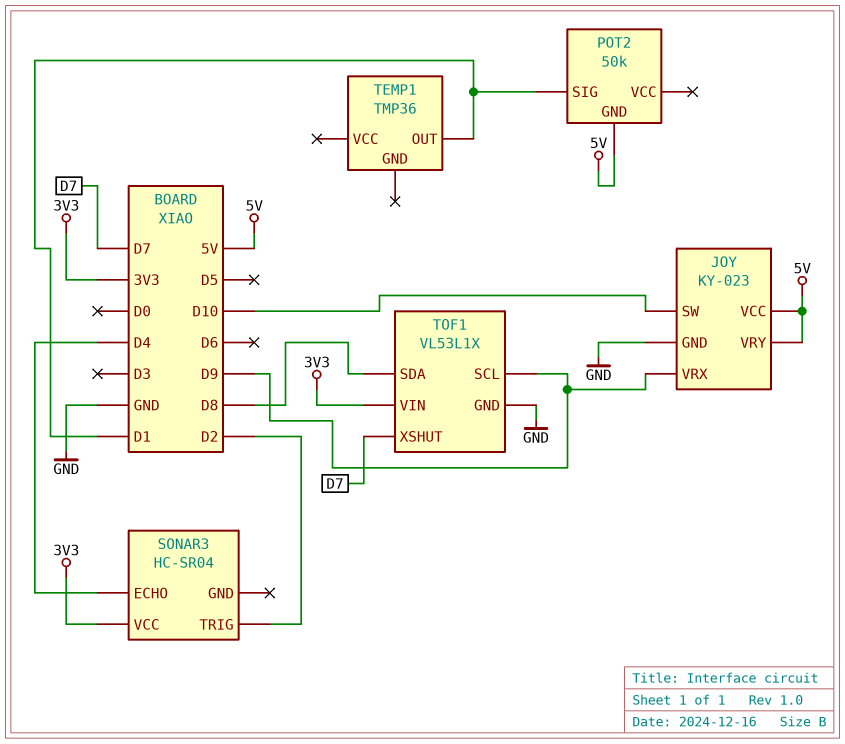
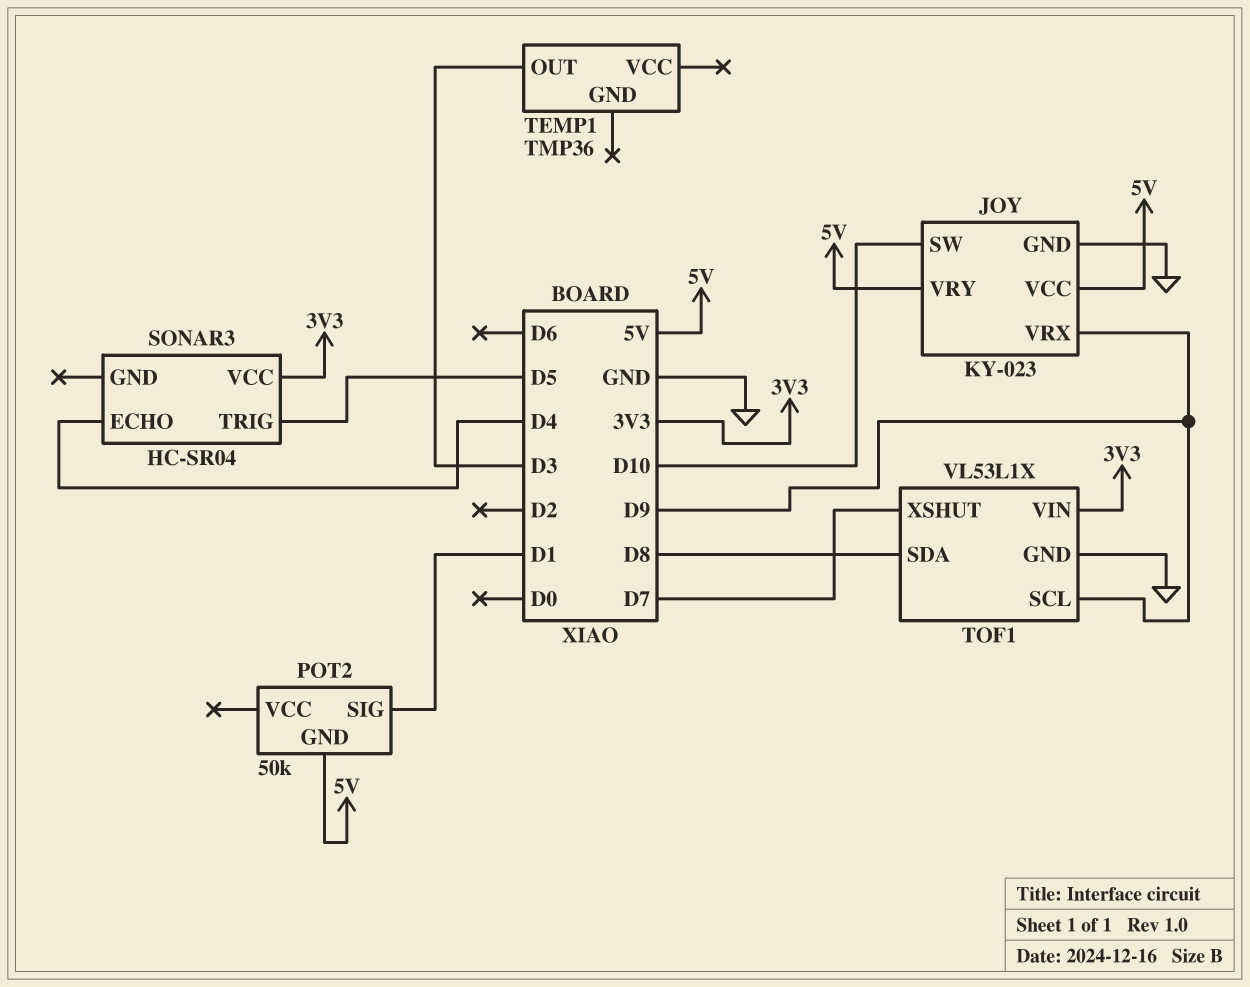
SONAR3 pin TRIG: D2 -> D5
TEMP1 pin OUT: D1 -> D3

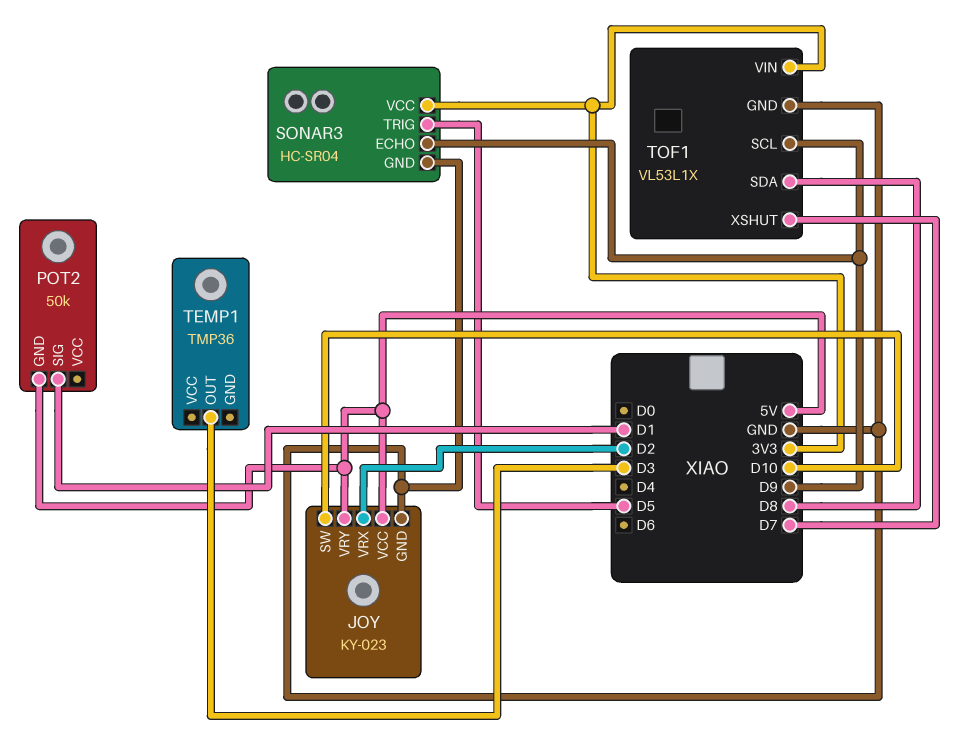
JOY pin VRX: D9 -> D2
SONAR3 pin ECHO: D4 -> D9
SONAR3 pin GND: none -> GND

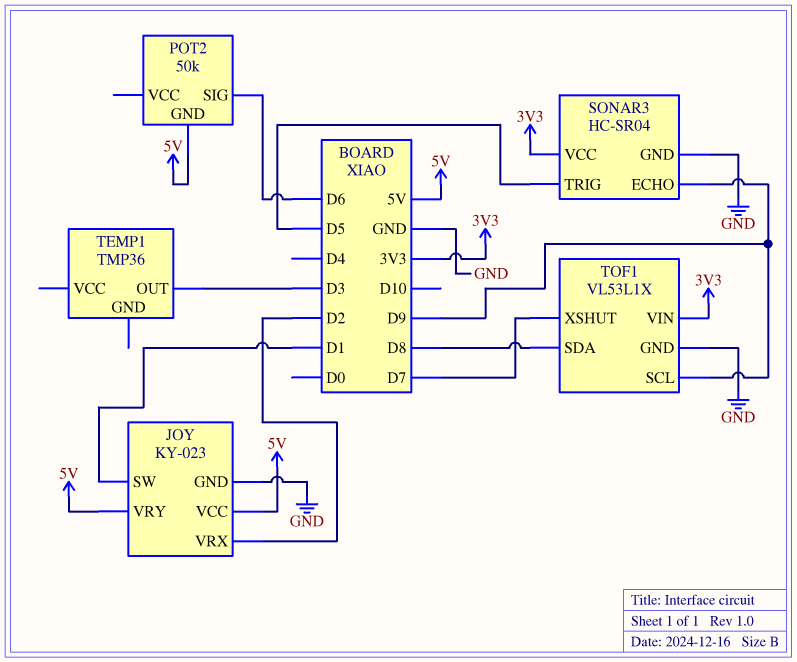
JOY pin SW: D10 -> D1
POT2 pin SIG: D1 -> D6

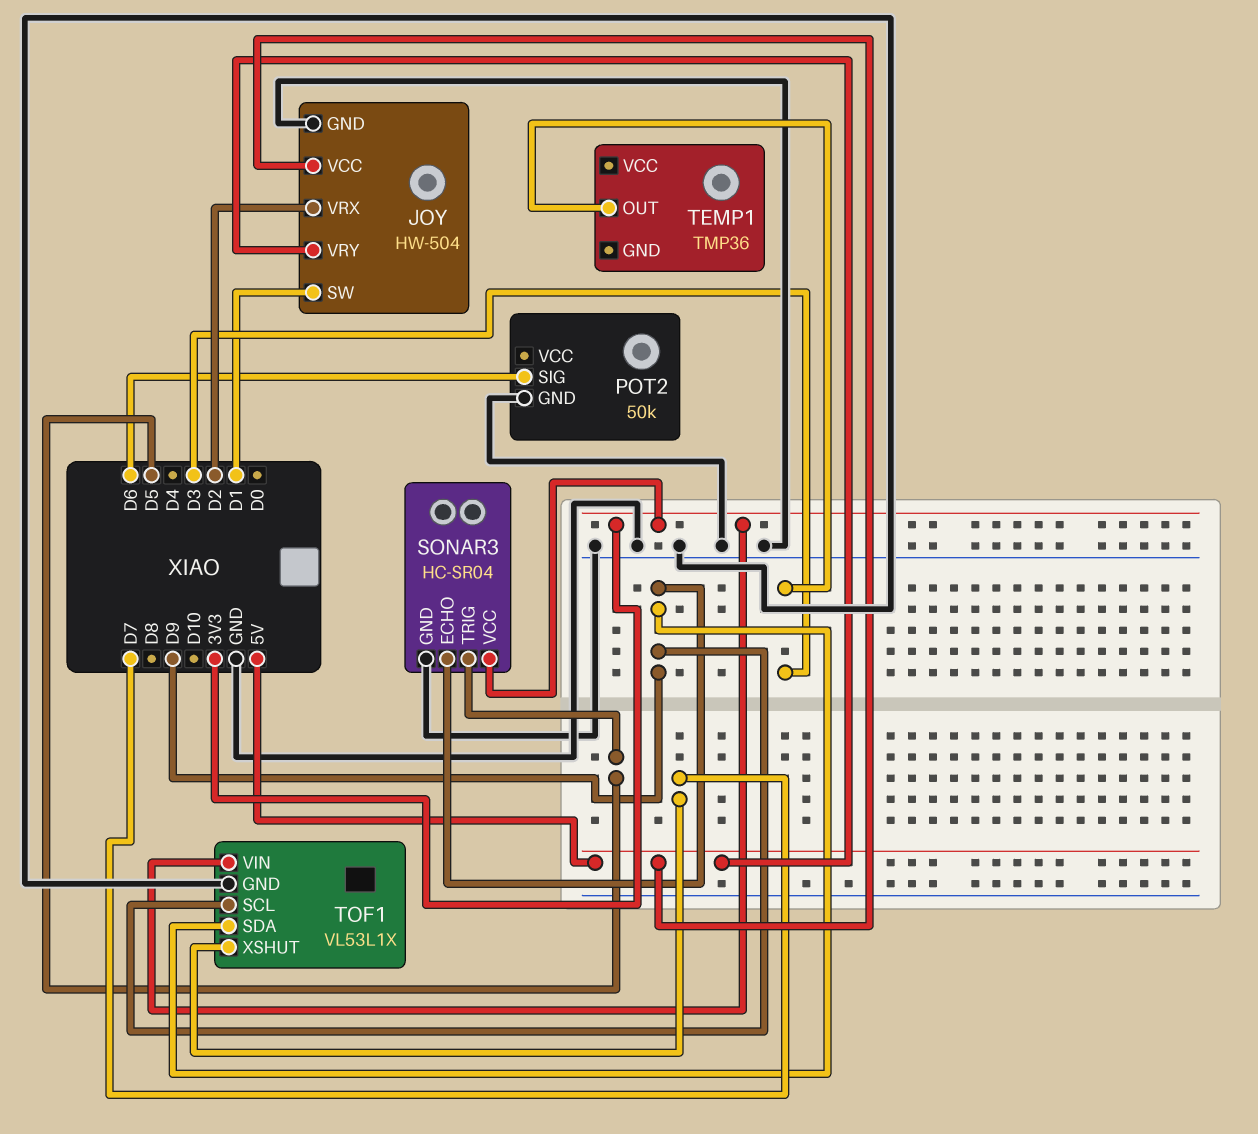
JOY: KY-023 -> HW-504
POT2 pin GND: 5V -> GND
TOF1 pin SDA: D8 -> D9

